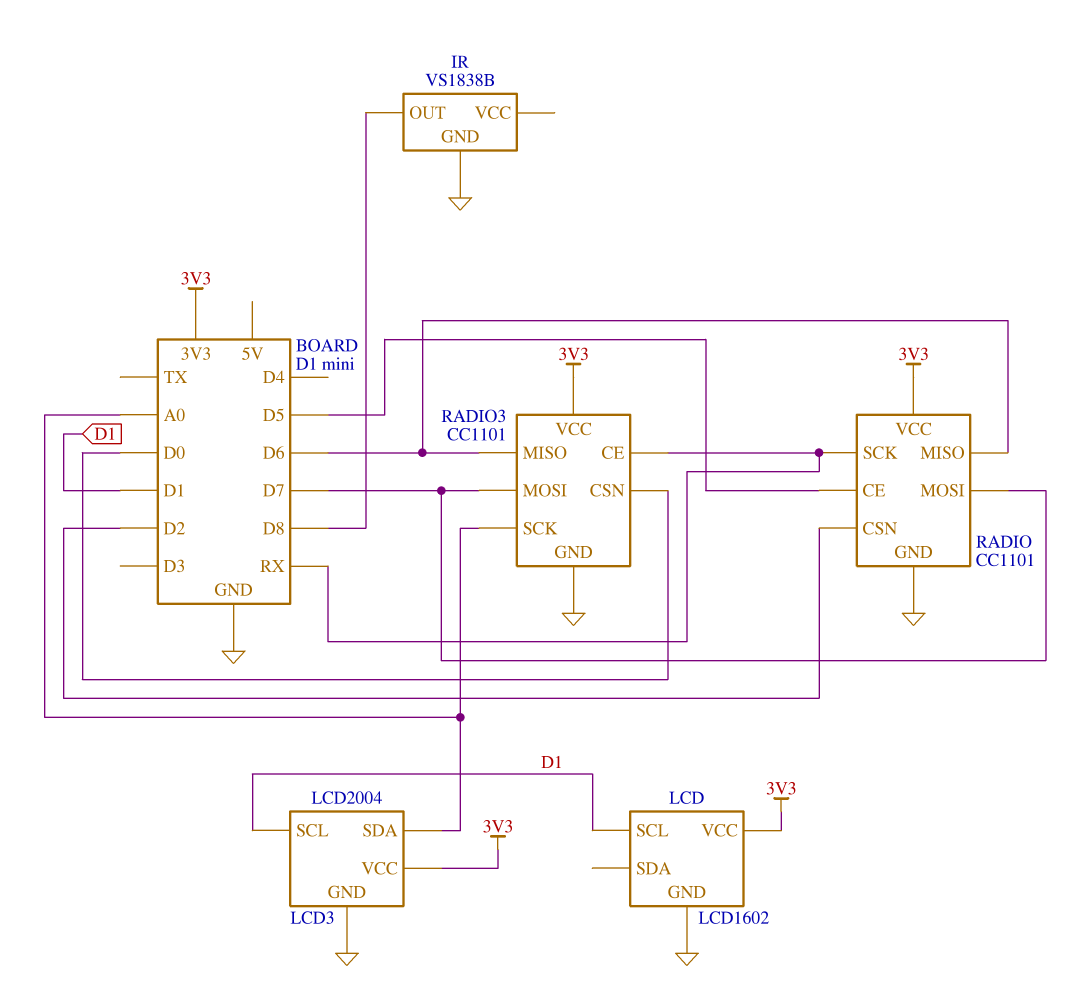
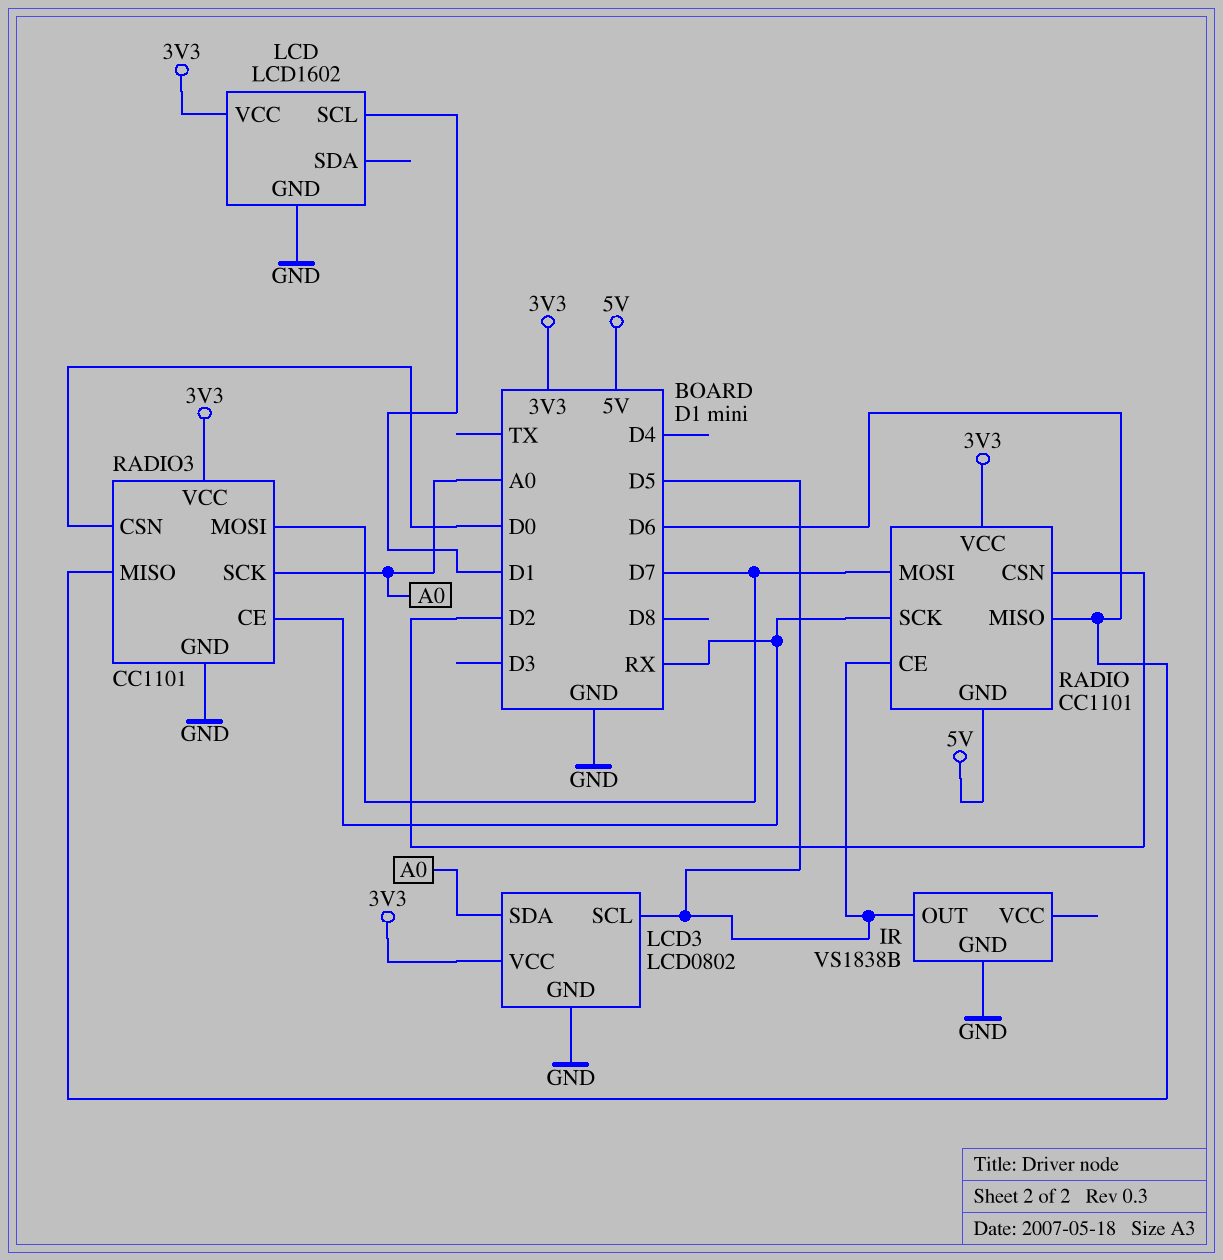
IR pin OUT: D8 -> D5
LCD3: LCD2004 -> LCD0802
LCD3 pin SCL: D1 -> D5
RADIO pin GND: GND -> 5V

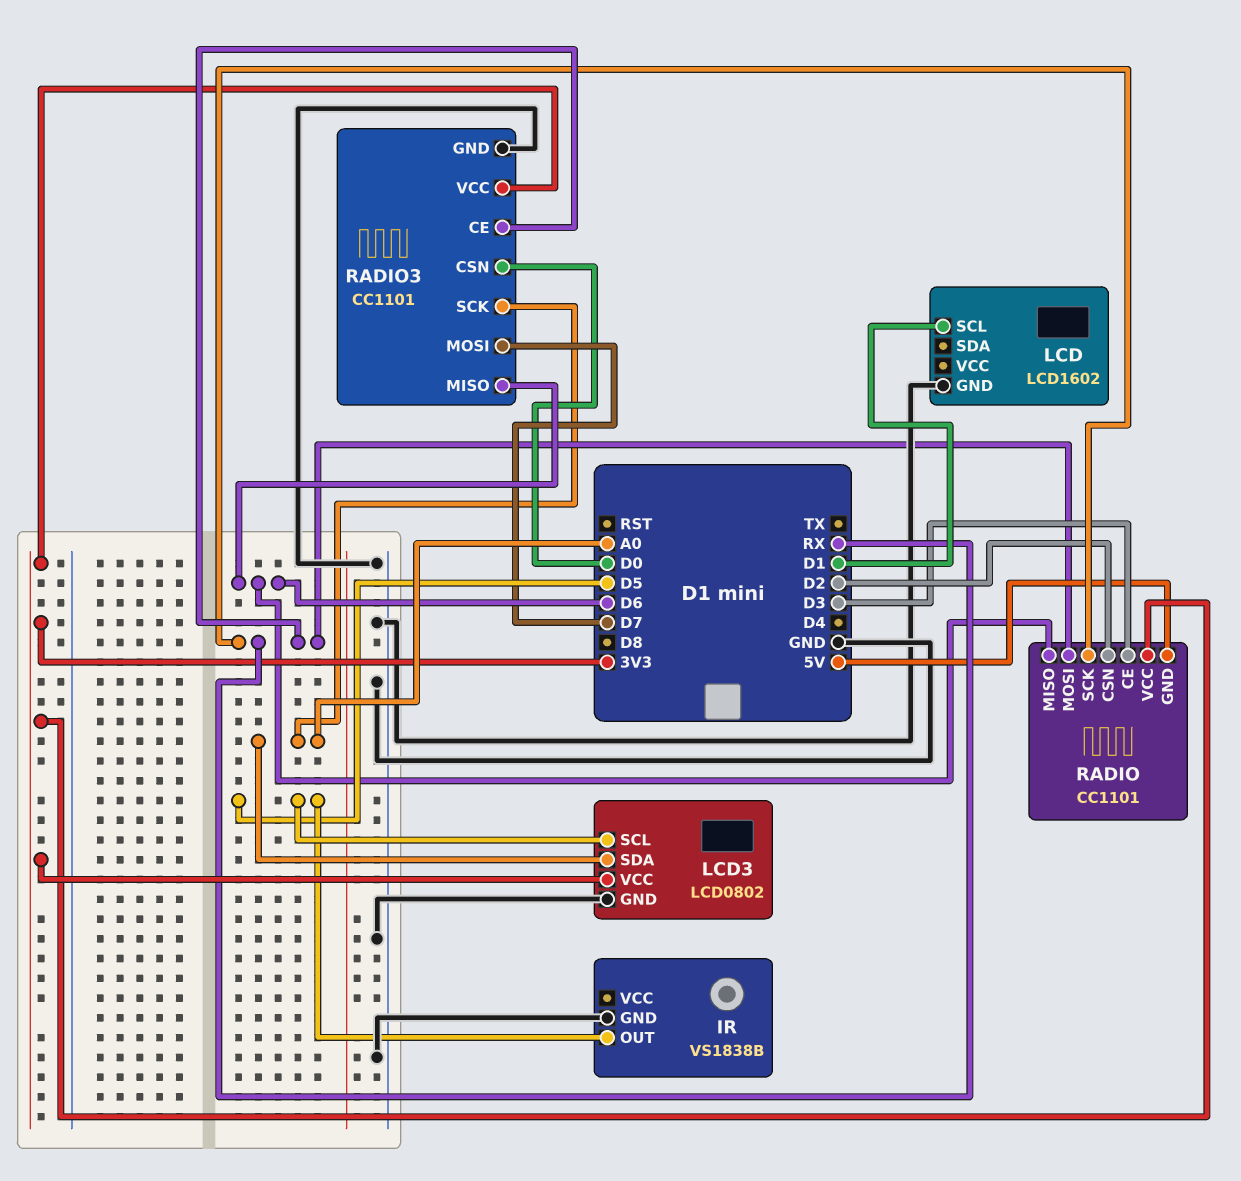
LCD pin VCC: 3V3 -> none
RADIO pin CE: D5 -> D3
RADIO pin MOSI: D7 -> RX

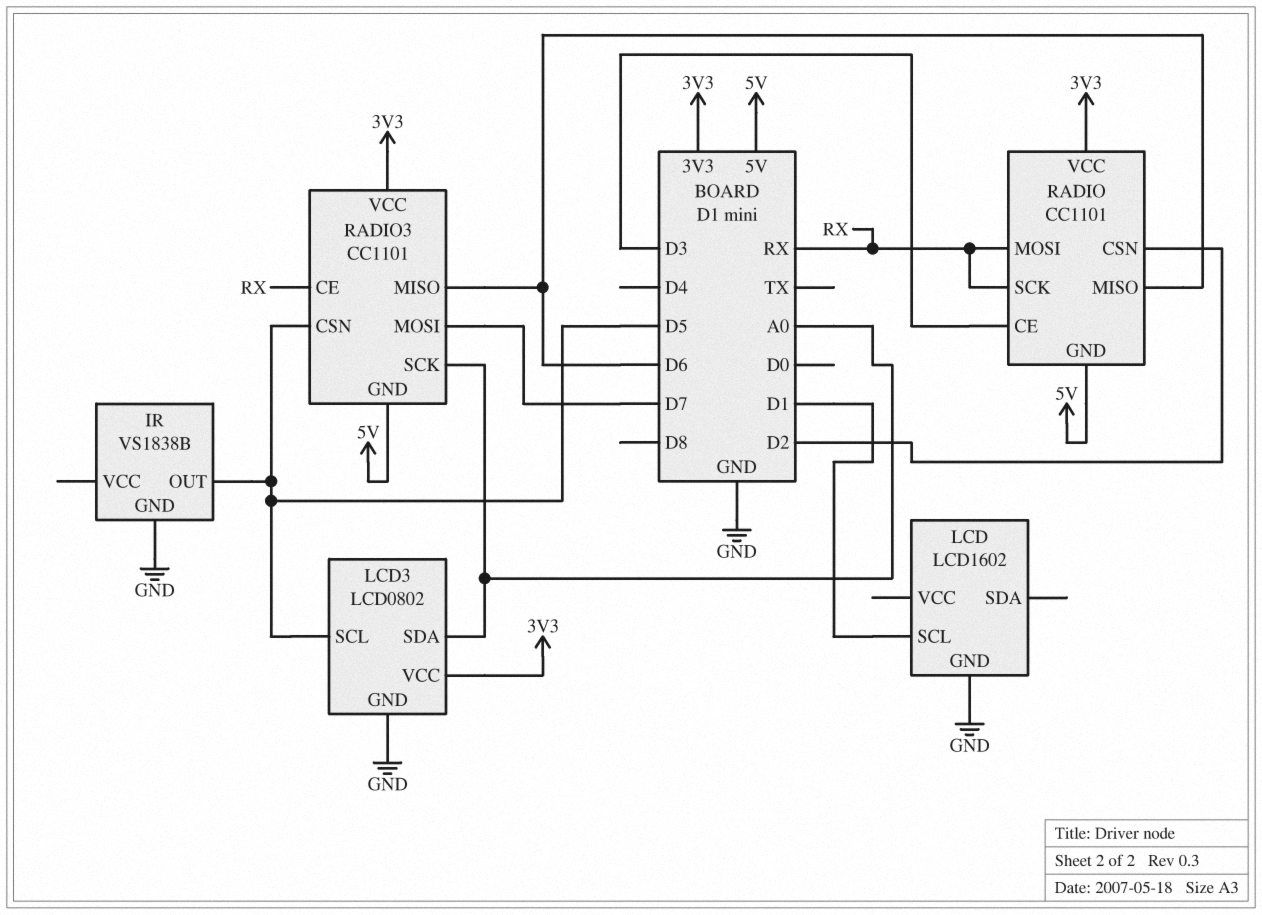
RADIO3 pin CSN: D0 -> D5
RADIO3 pin GND: GND -> 5V

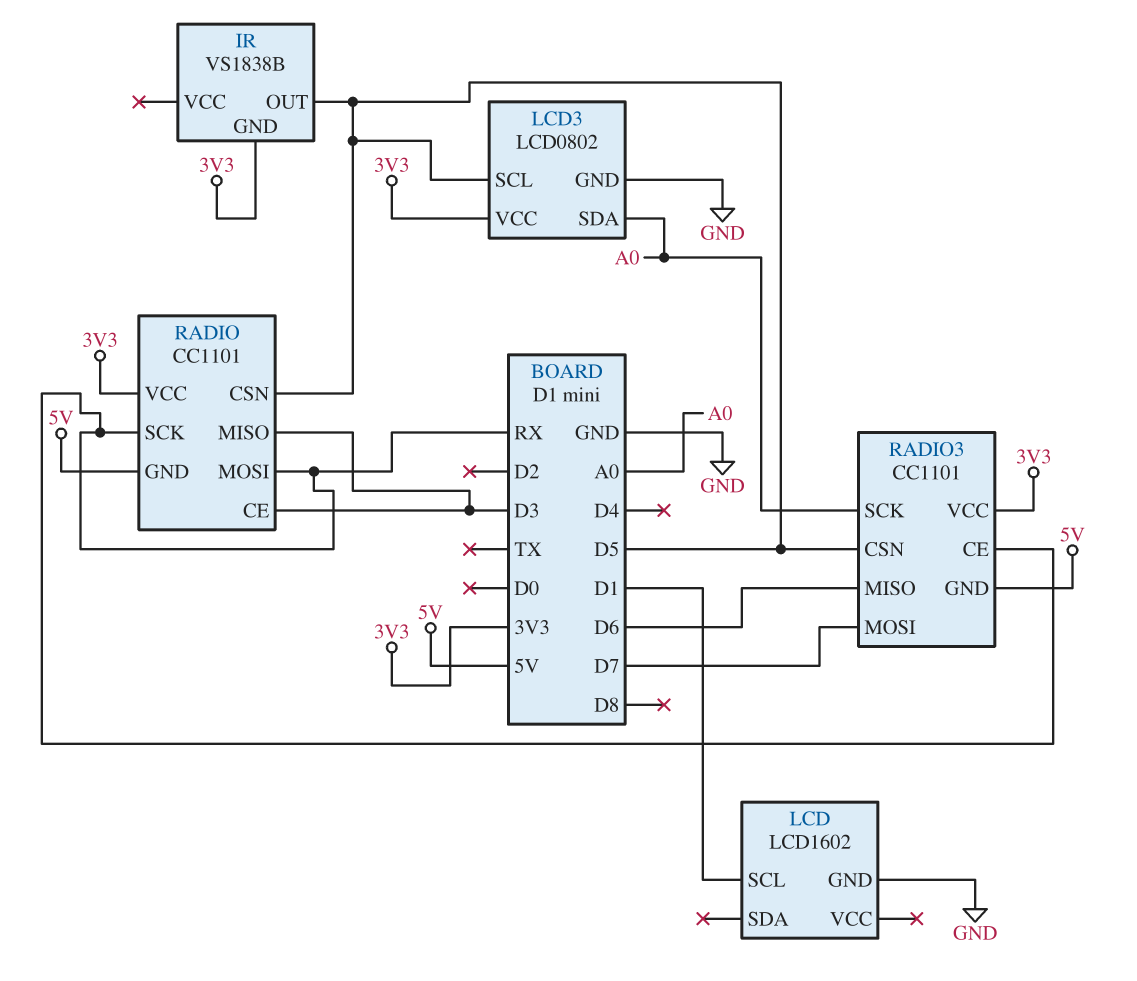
IR pin GND: GND -> 3V3
RADIO pin CSN: D2 -> D5
RADIO pin MISO: D6 -> D3

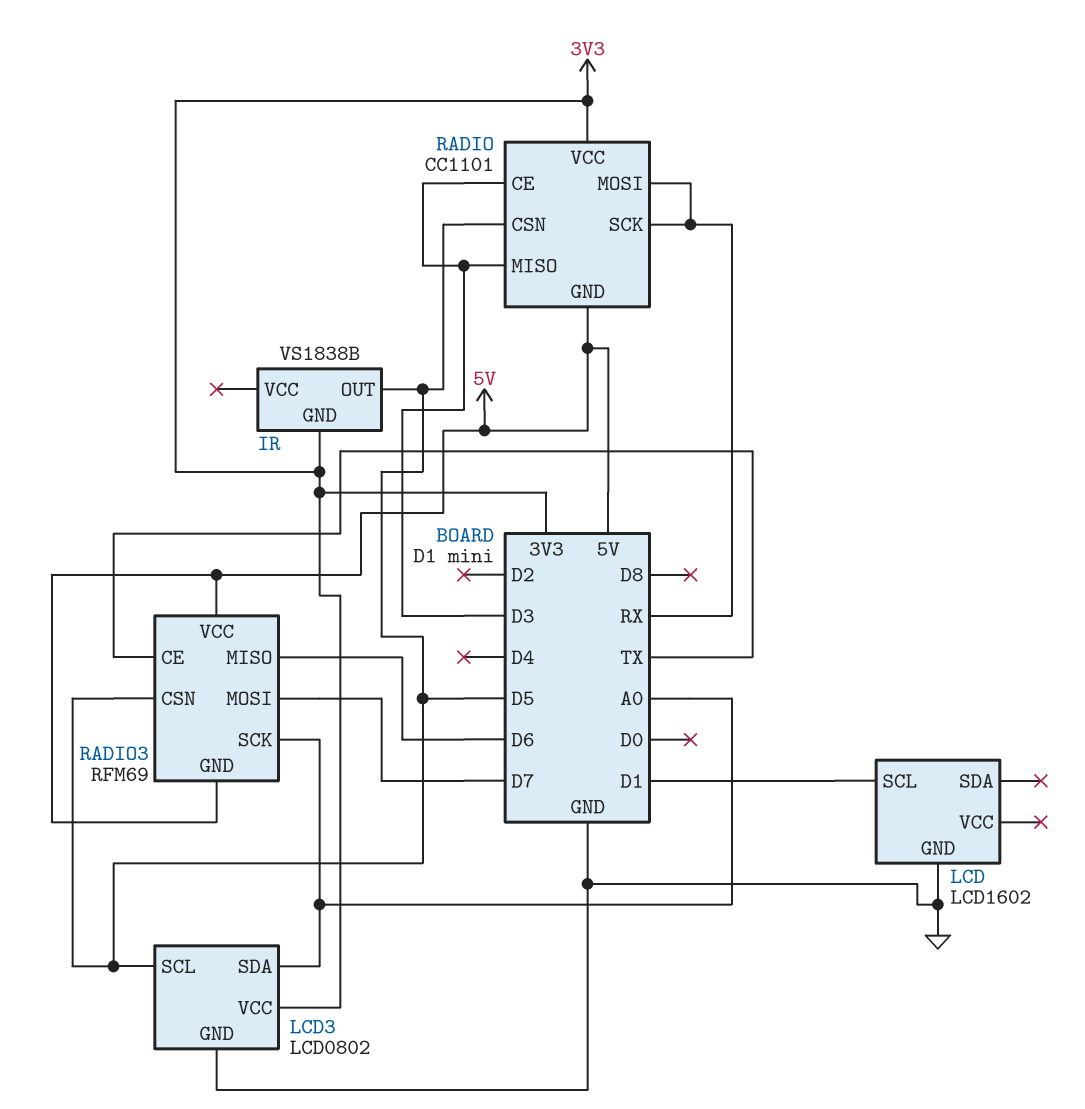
RADIO3: CC1101 -> RFM69
RADIO3 pin CE: RX -> TX
RADIO3 pin VCC: 3V3 -> 5V

